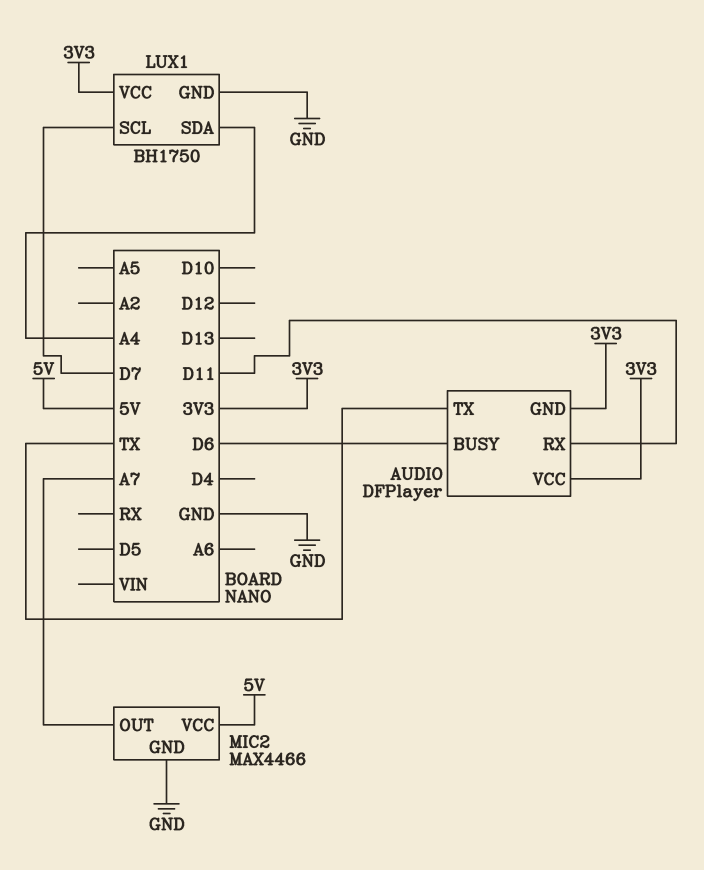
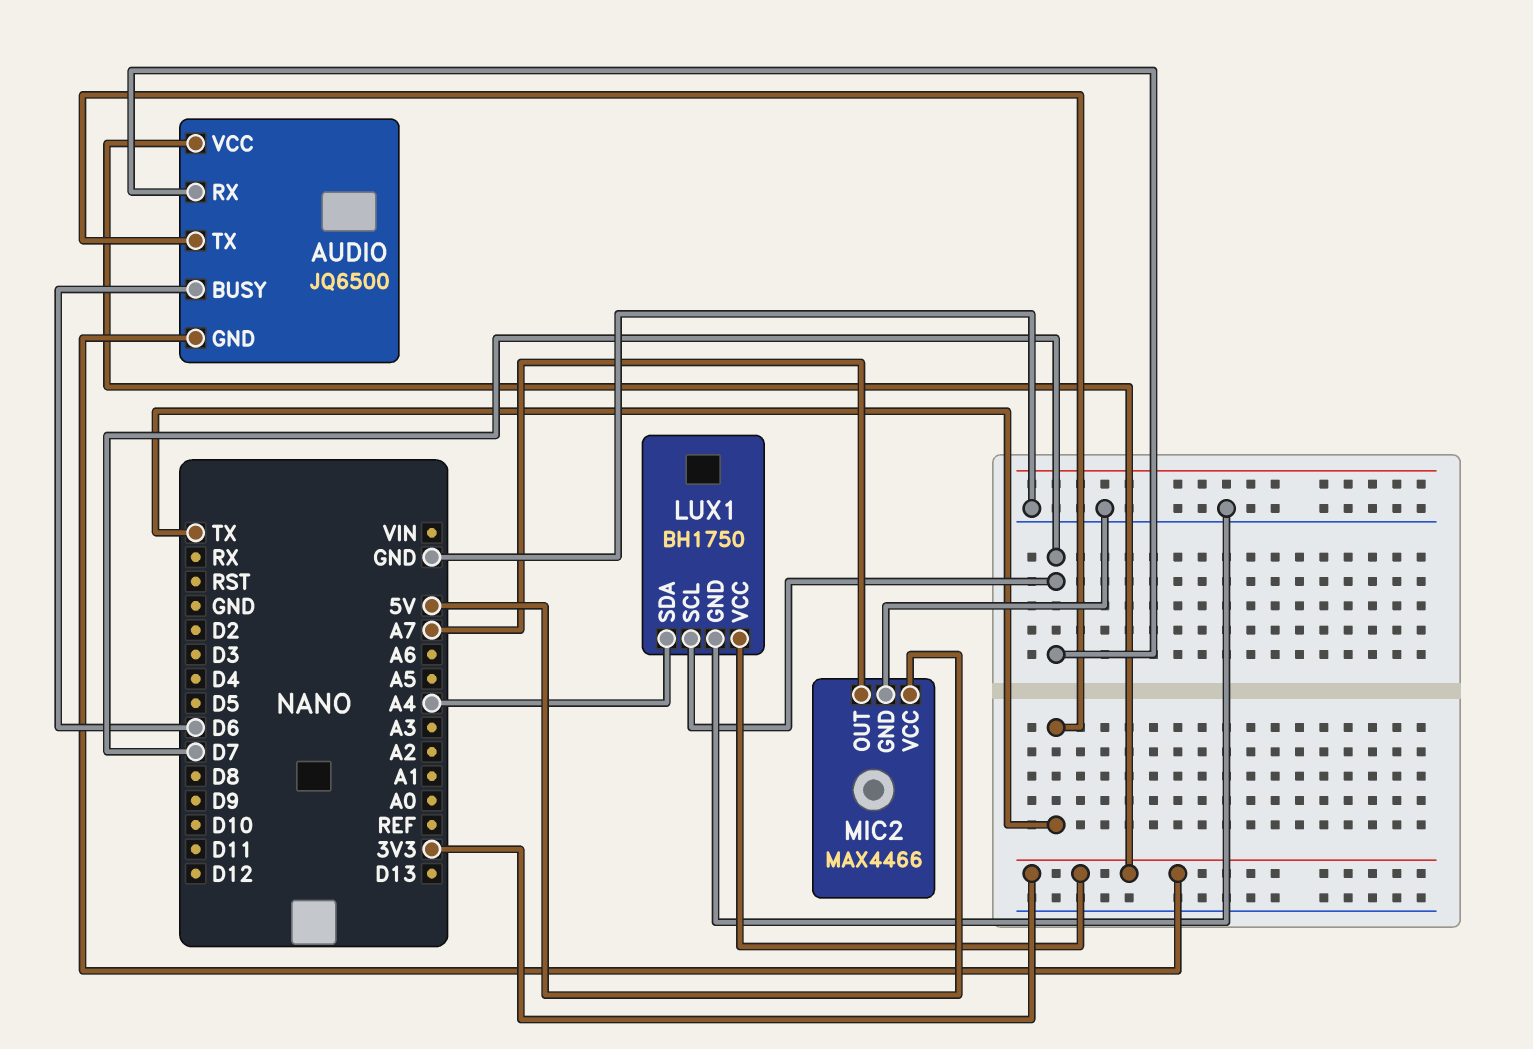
AUDIO: DFPlayer -> JQ6500
AUDIO pin RX: D11 -> D7

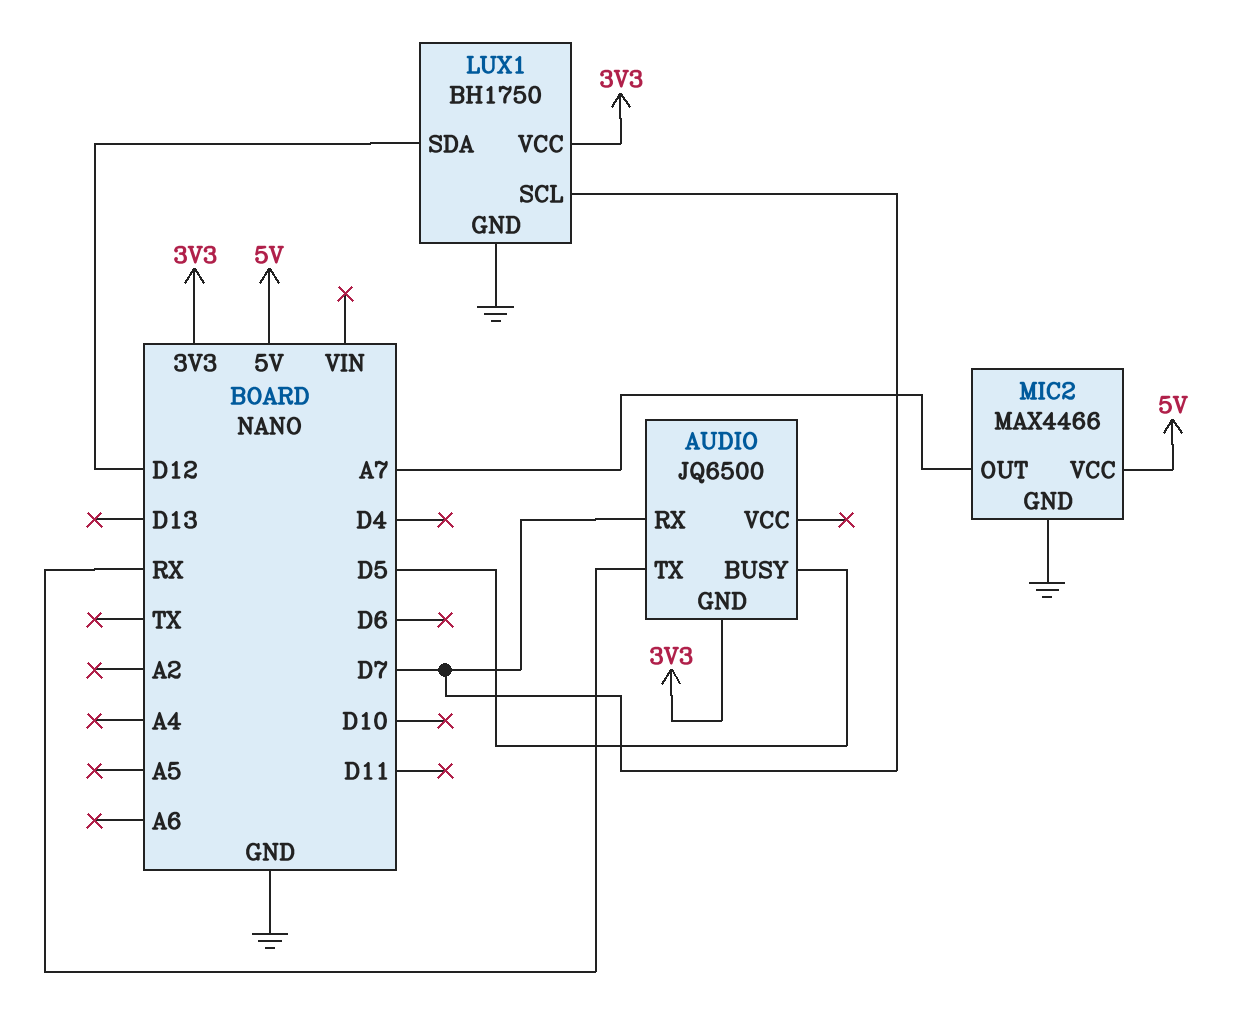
AUDIO pin BUSY: D6 -> D5
AUDIO pin TX: TX -> RX
AUDIO pin VCC: 3V3 -> none
LUX1 pin SDA: A4 -> D12

